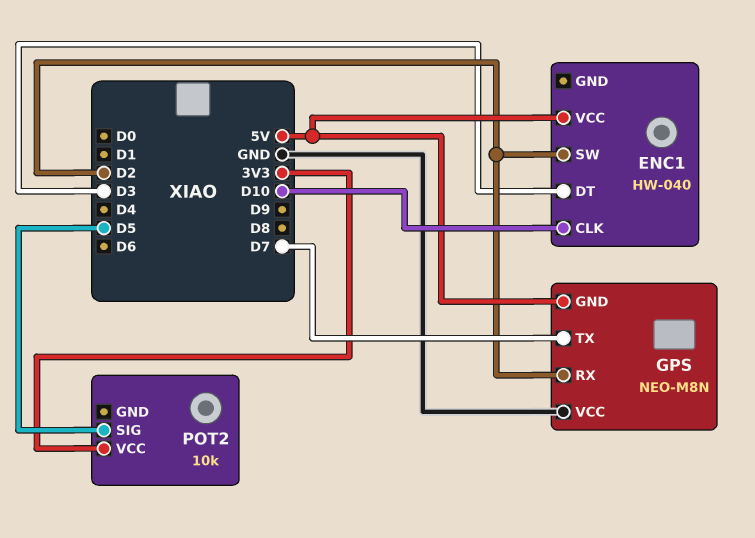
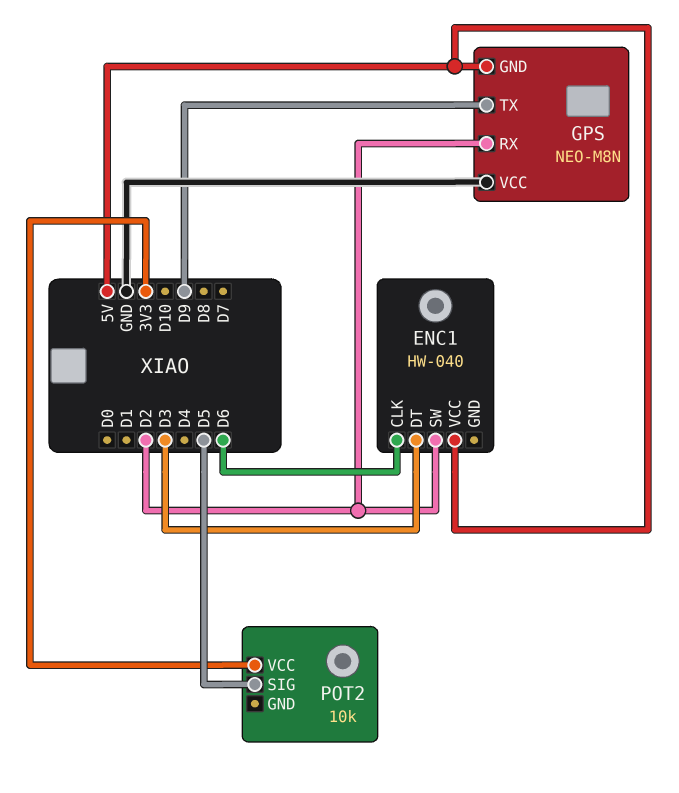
ENC1 pin CLK: D10 -> D6
GPS pin TX: D7 -> D9

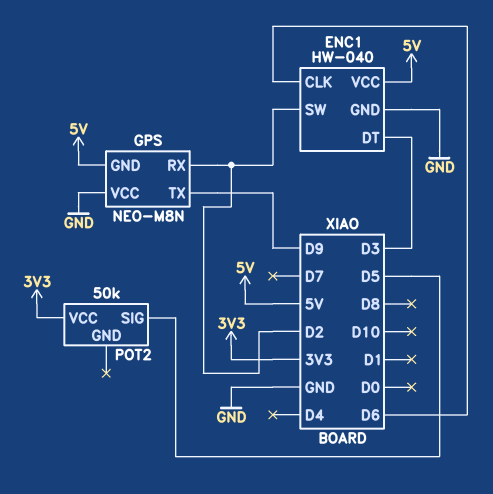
ENC1 pin GND: none -> GND
POT2: 10k -> 50k

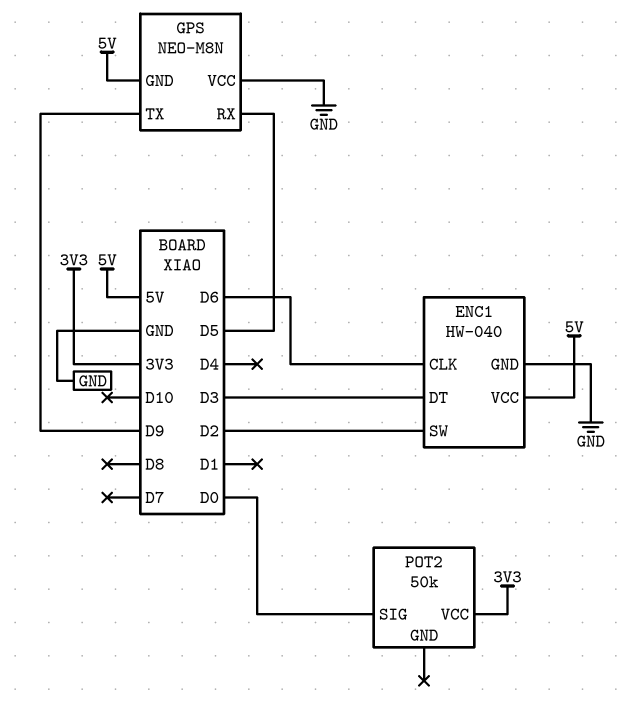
GPS pin RX: D2 -> D5
POT2 pin SIG: D5 -> D0

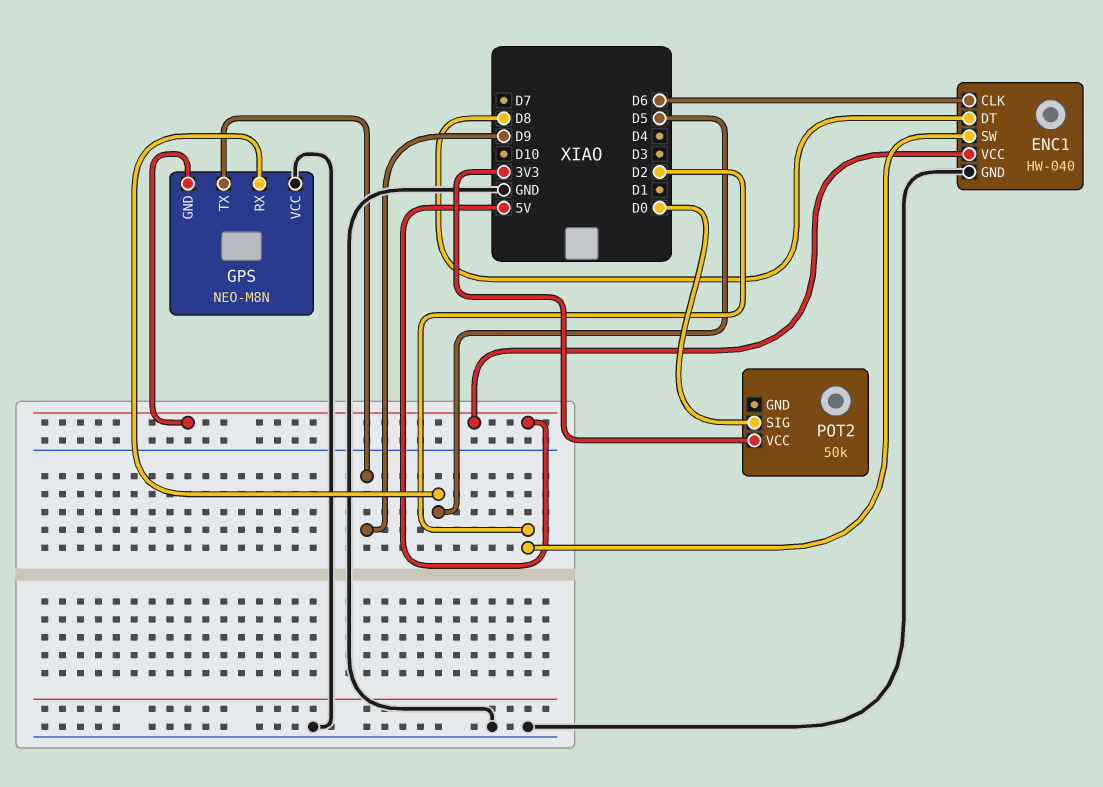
ENC1 pin DT: D3 -> D8

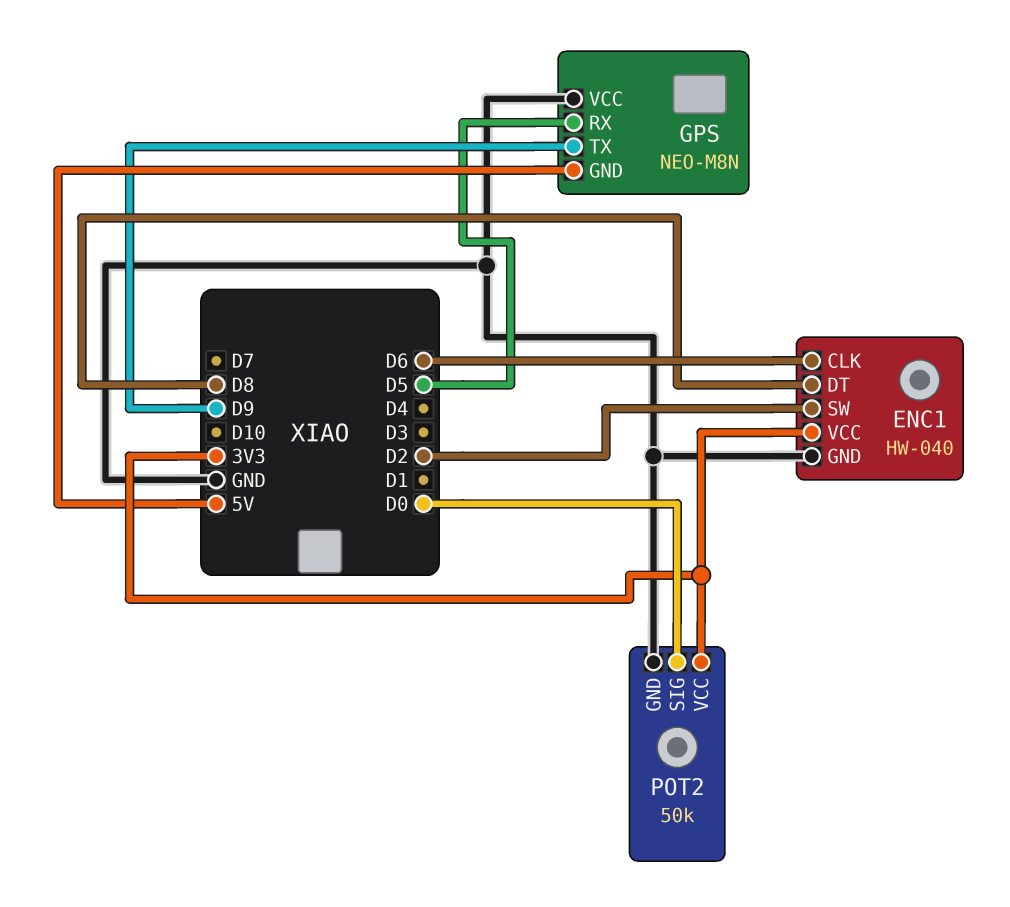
ENC1 pin VCC: 5V -> 3V3
POT2 pin GND: none -> GND

